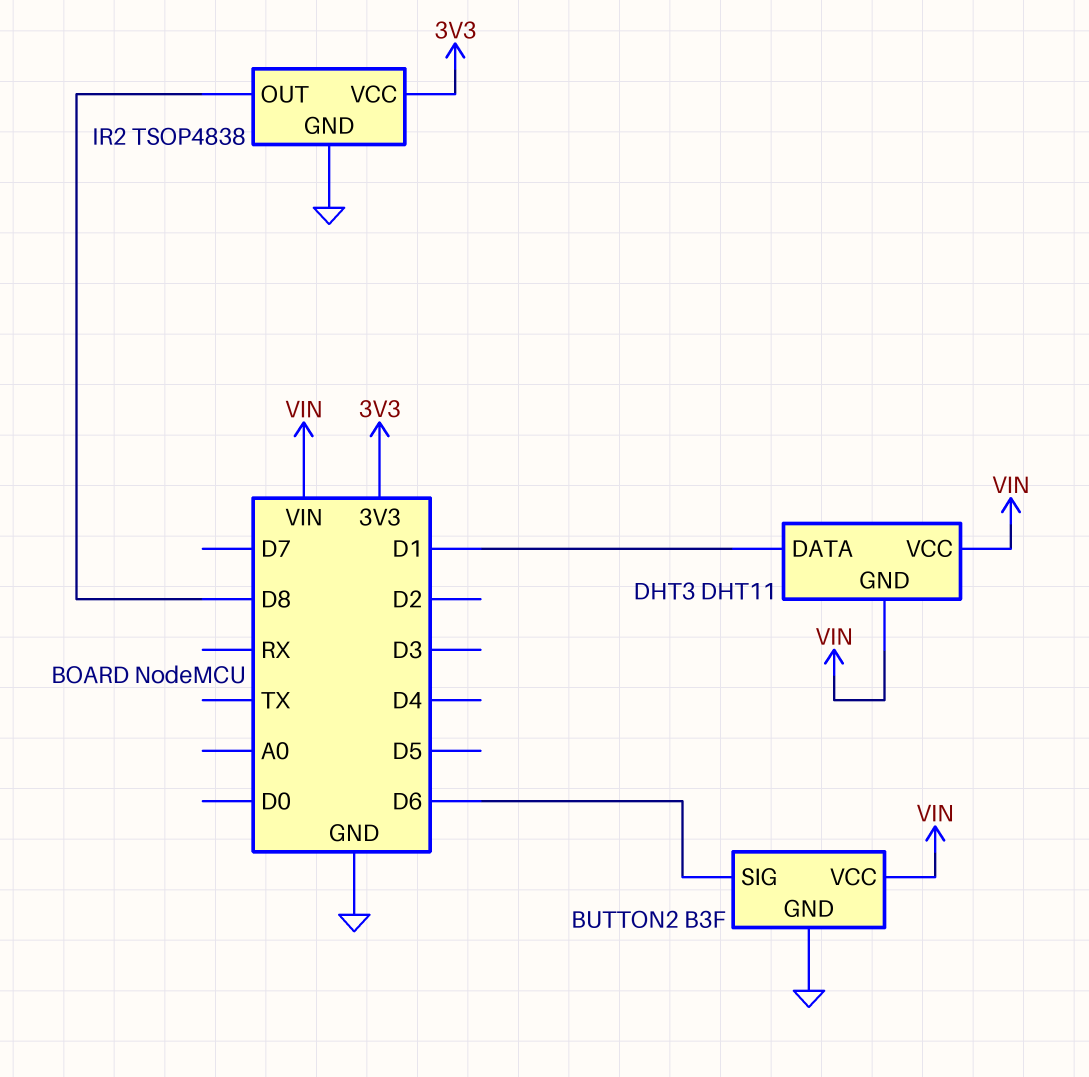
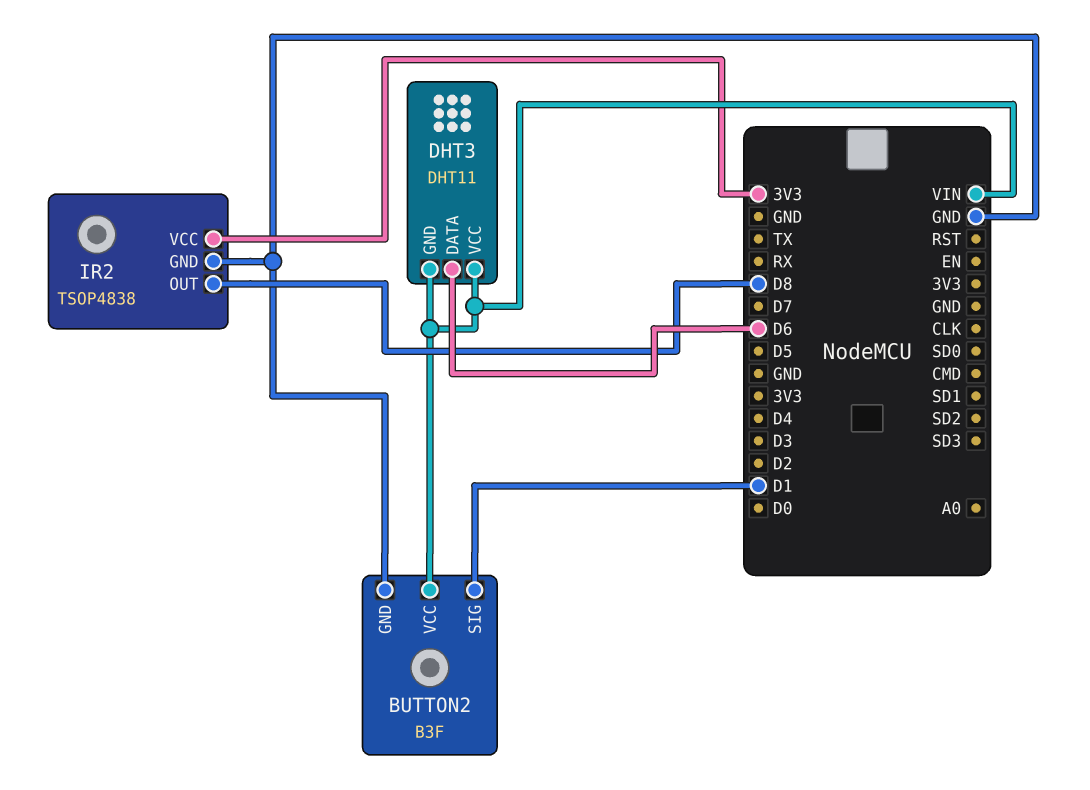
BUTTON2 pin SIG: D6 -> D1
DHT3 pin DATA: D1 -> D6

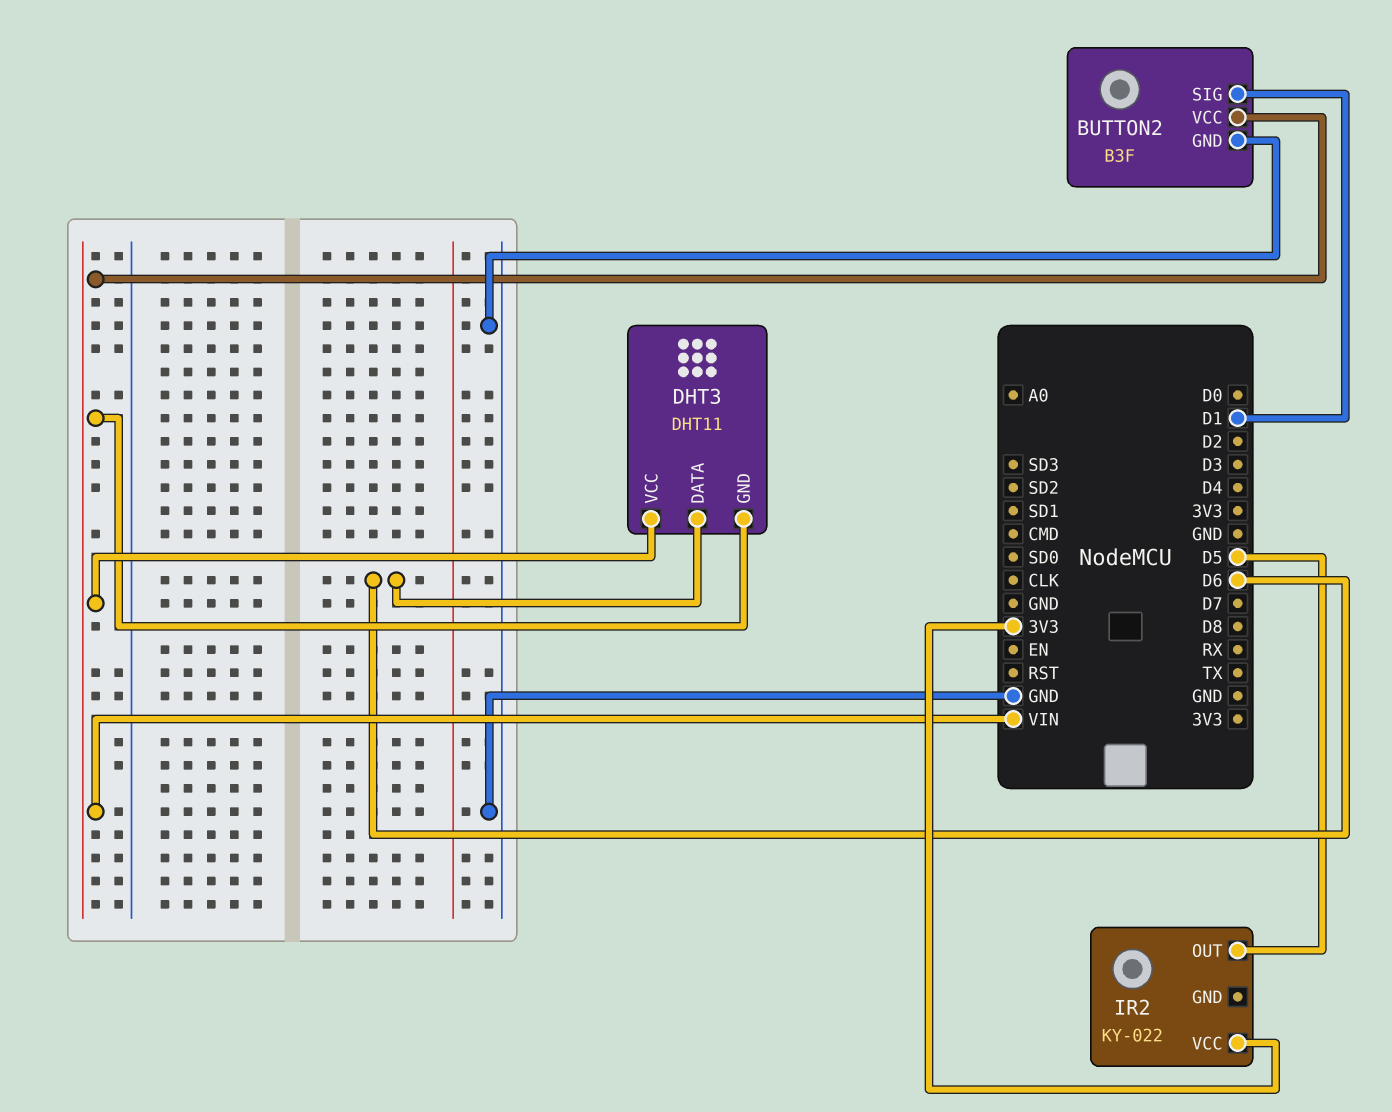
IR2: TSOP4838 -> KY-022
IR2 pin GND: GND -> none
IR2 pin OUT: D8 -> D5

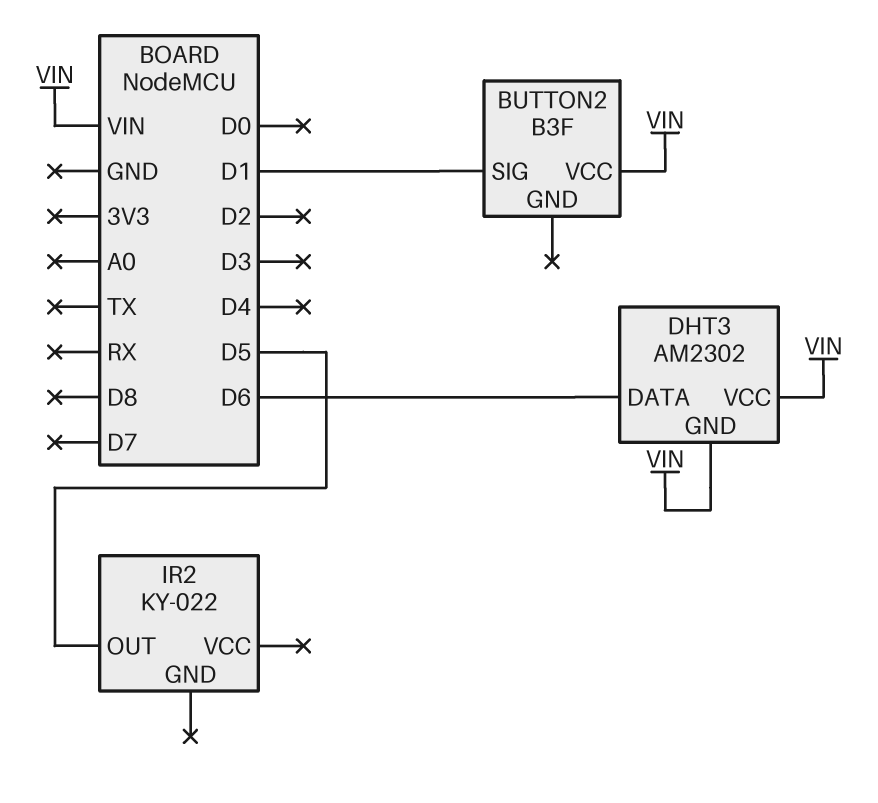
BUTTON2 pin GND: GND -> none
DHT3: DHT11 -> AM2302
IR2 pin VCC: 3V3 -> none

